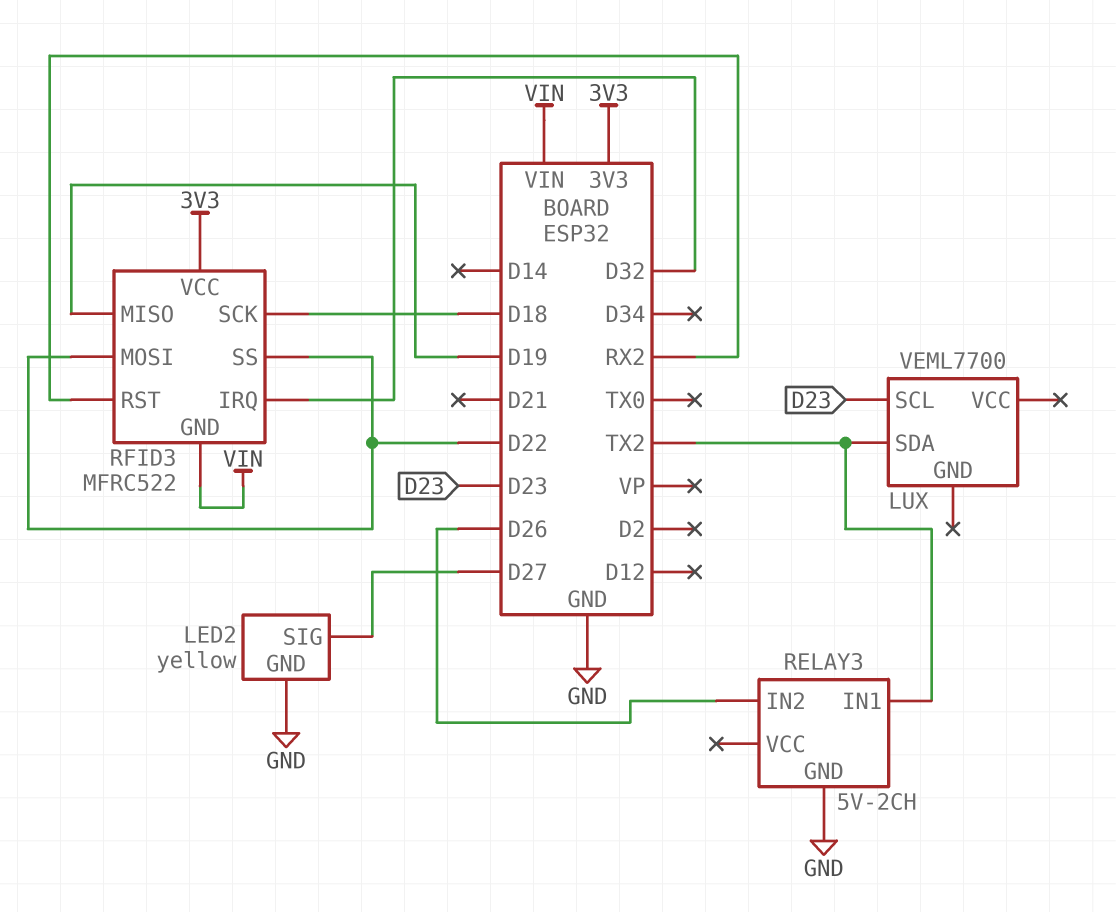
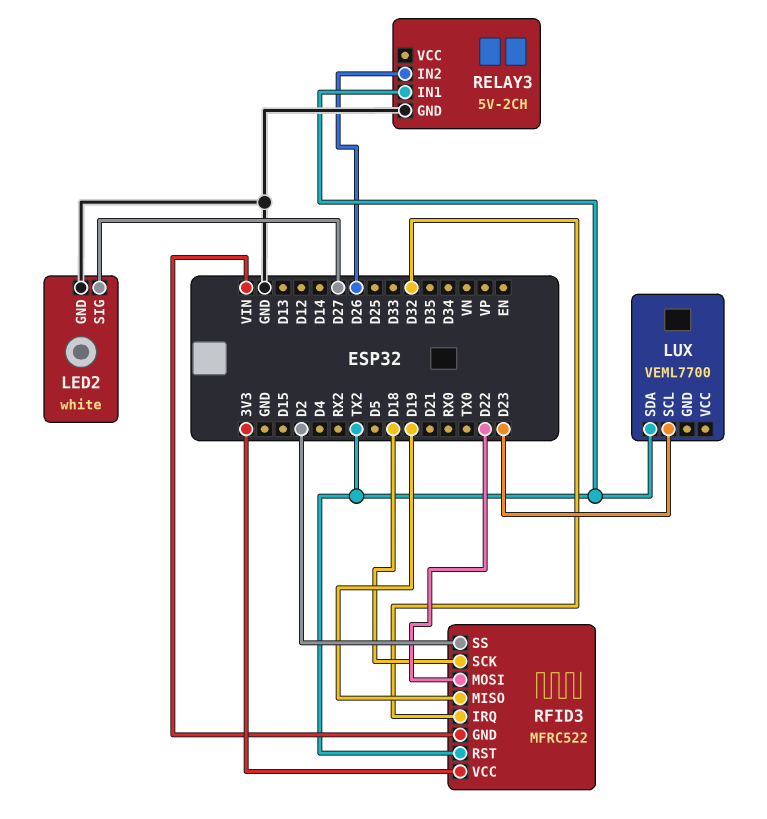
LED2: yellow -> white
RFID3 pin RST: RX2 -> TX2
RFID3 pin SS: D22 -> D2

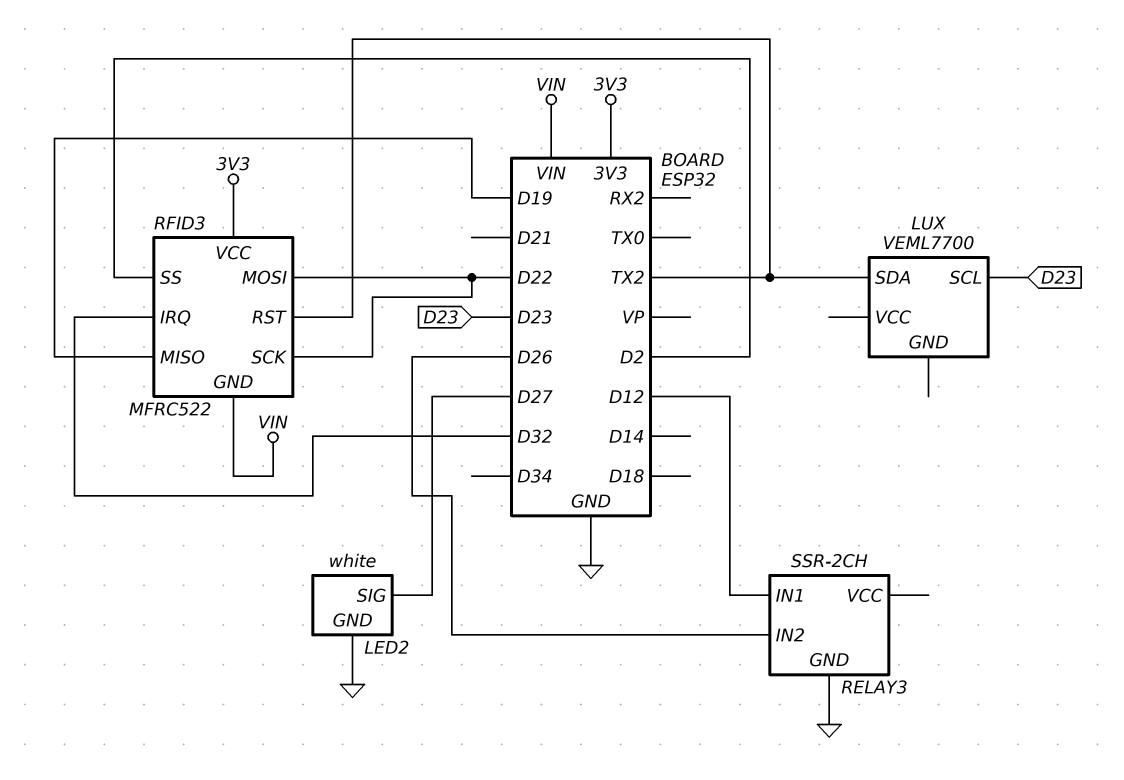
RELAY3: 5V-2CH -> SSR-2CH
RELAY3 pin IN1: TX2 -> D12
RFID3 pin SCK: D18 -> D22

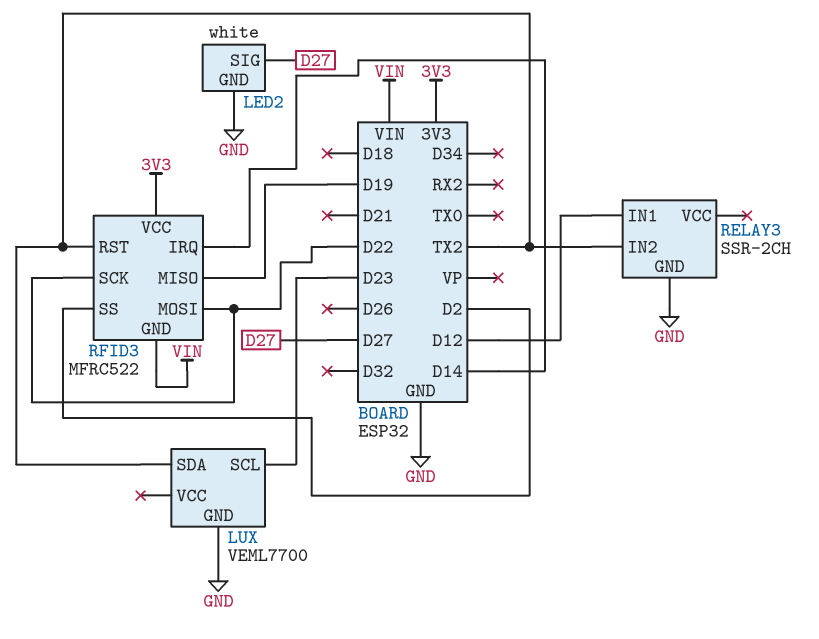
LUX pin GND: none -> GND
RELAY3 pin IN2: D26 -> TX2
RFID3 pin IRQ: D32 -> D14

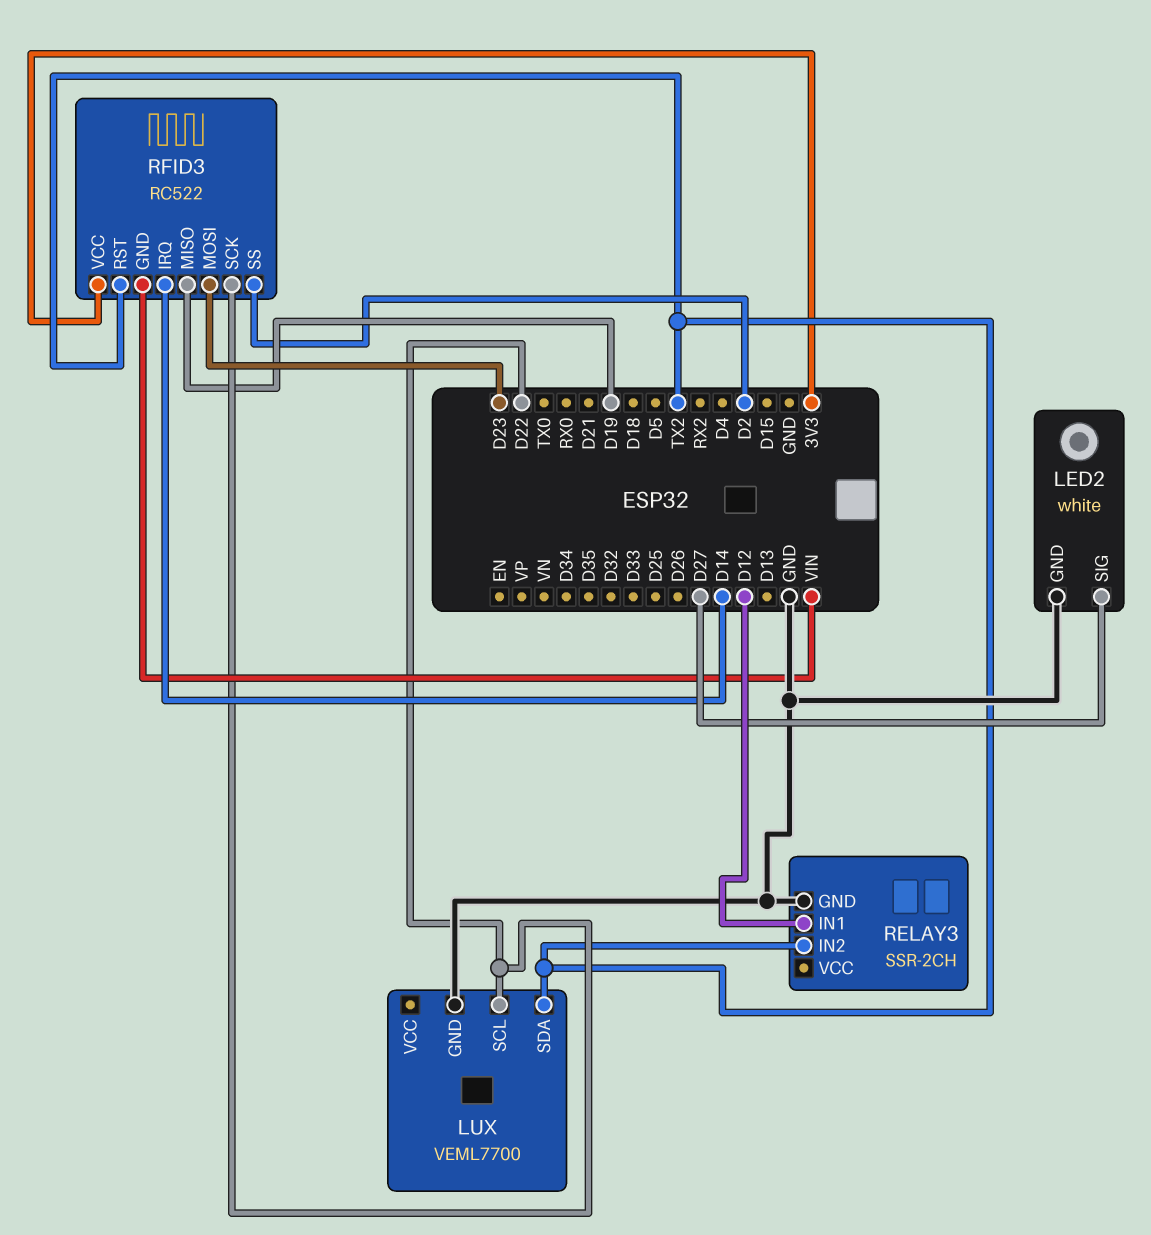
LUX pin SCL: D23 -> D22
RFID3: MFRC522 -> RC522
RFID3 pin MOSI: D22 -> D23

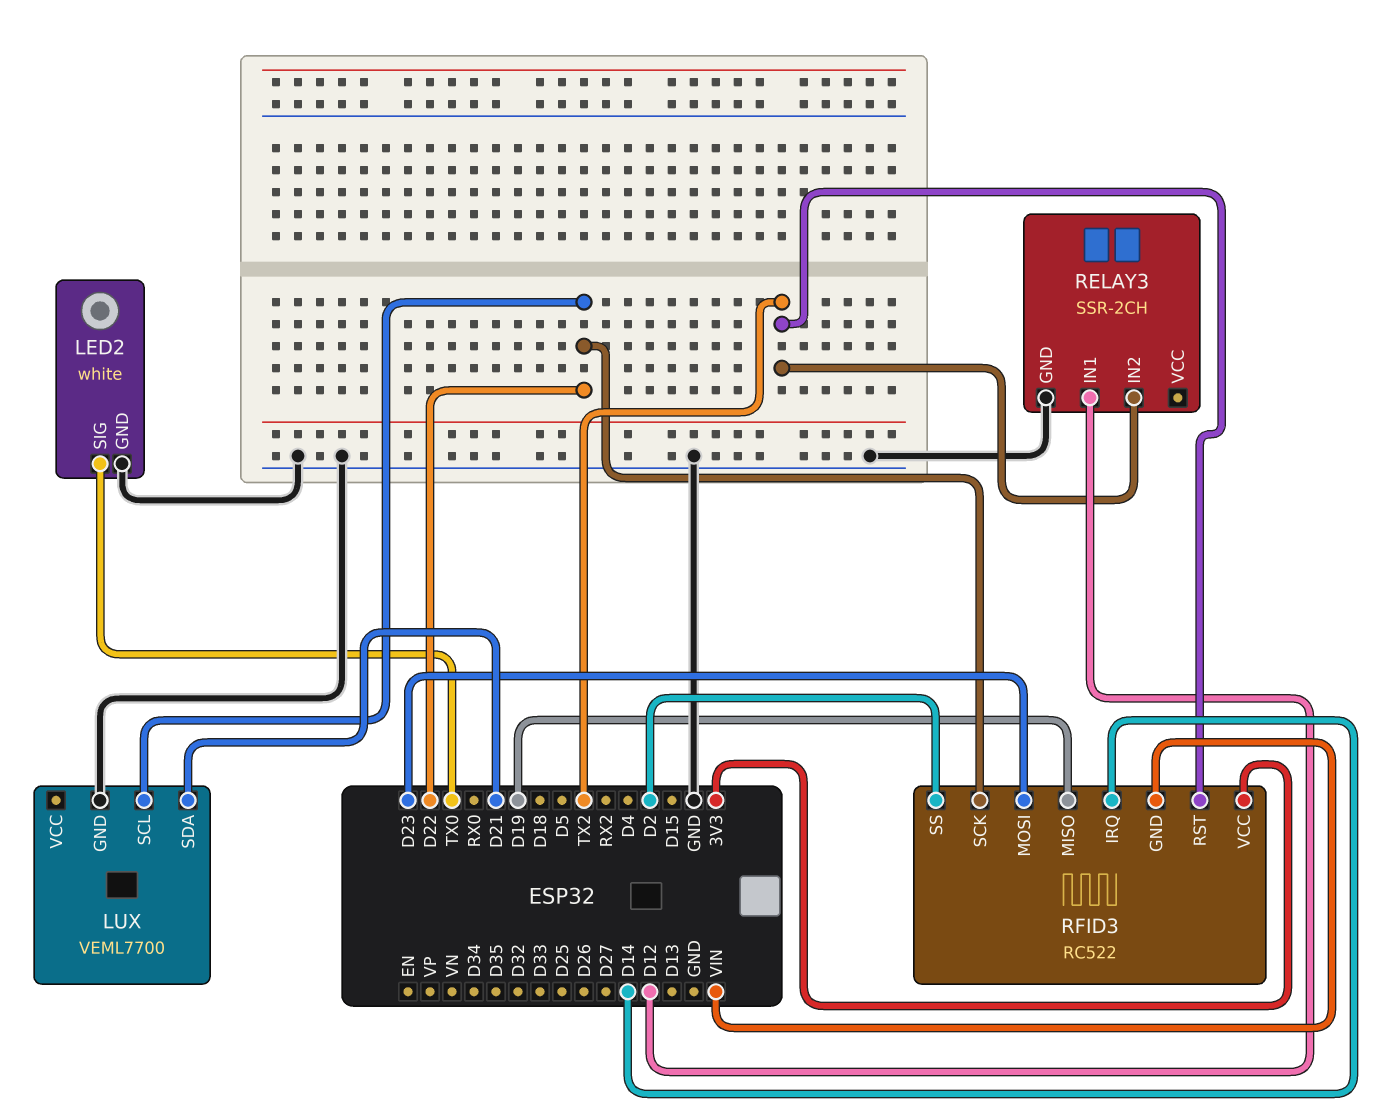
LED2 pin SIG: D27 -> TX0
LUX pin SDA: TX2 -> D21

